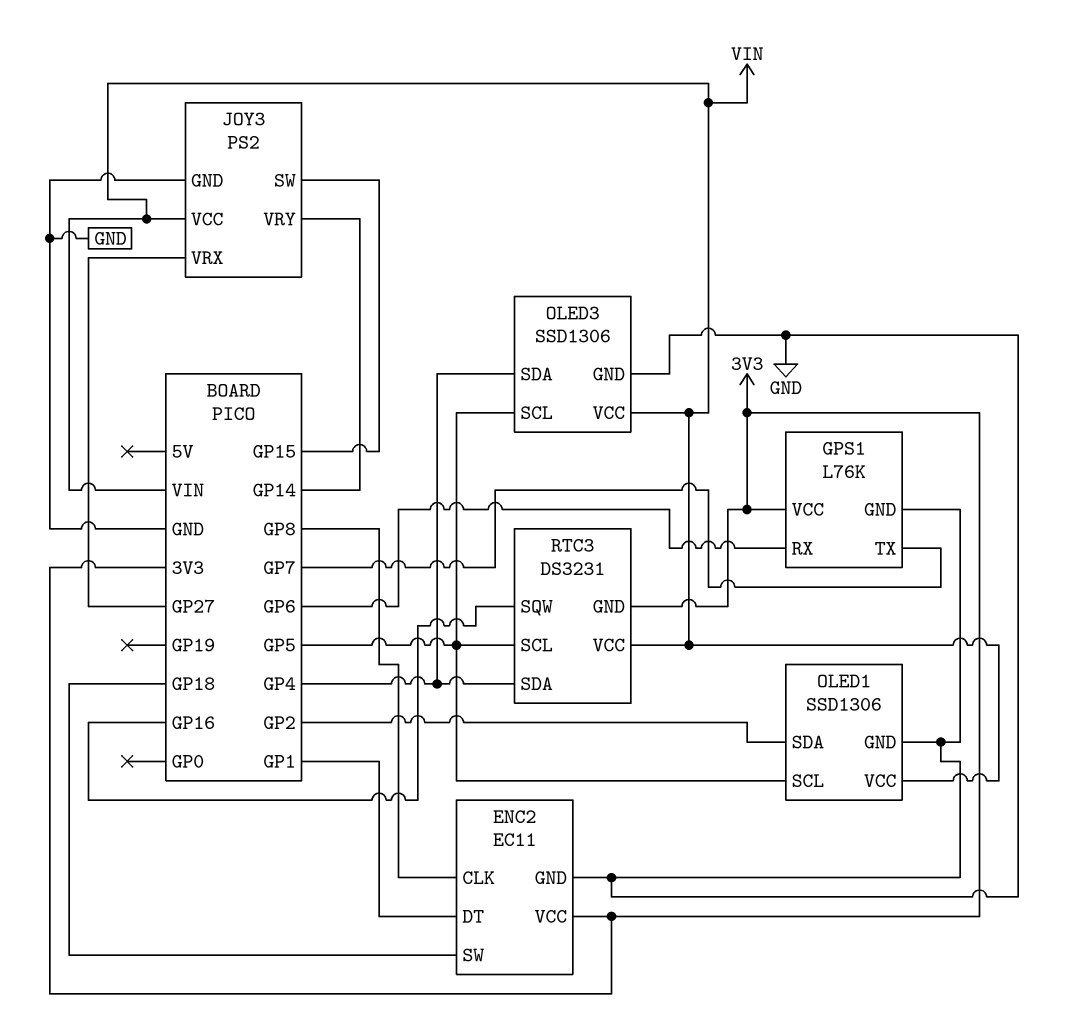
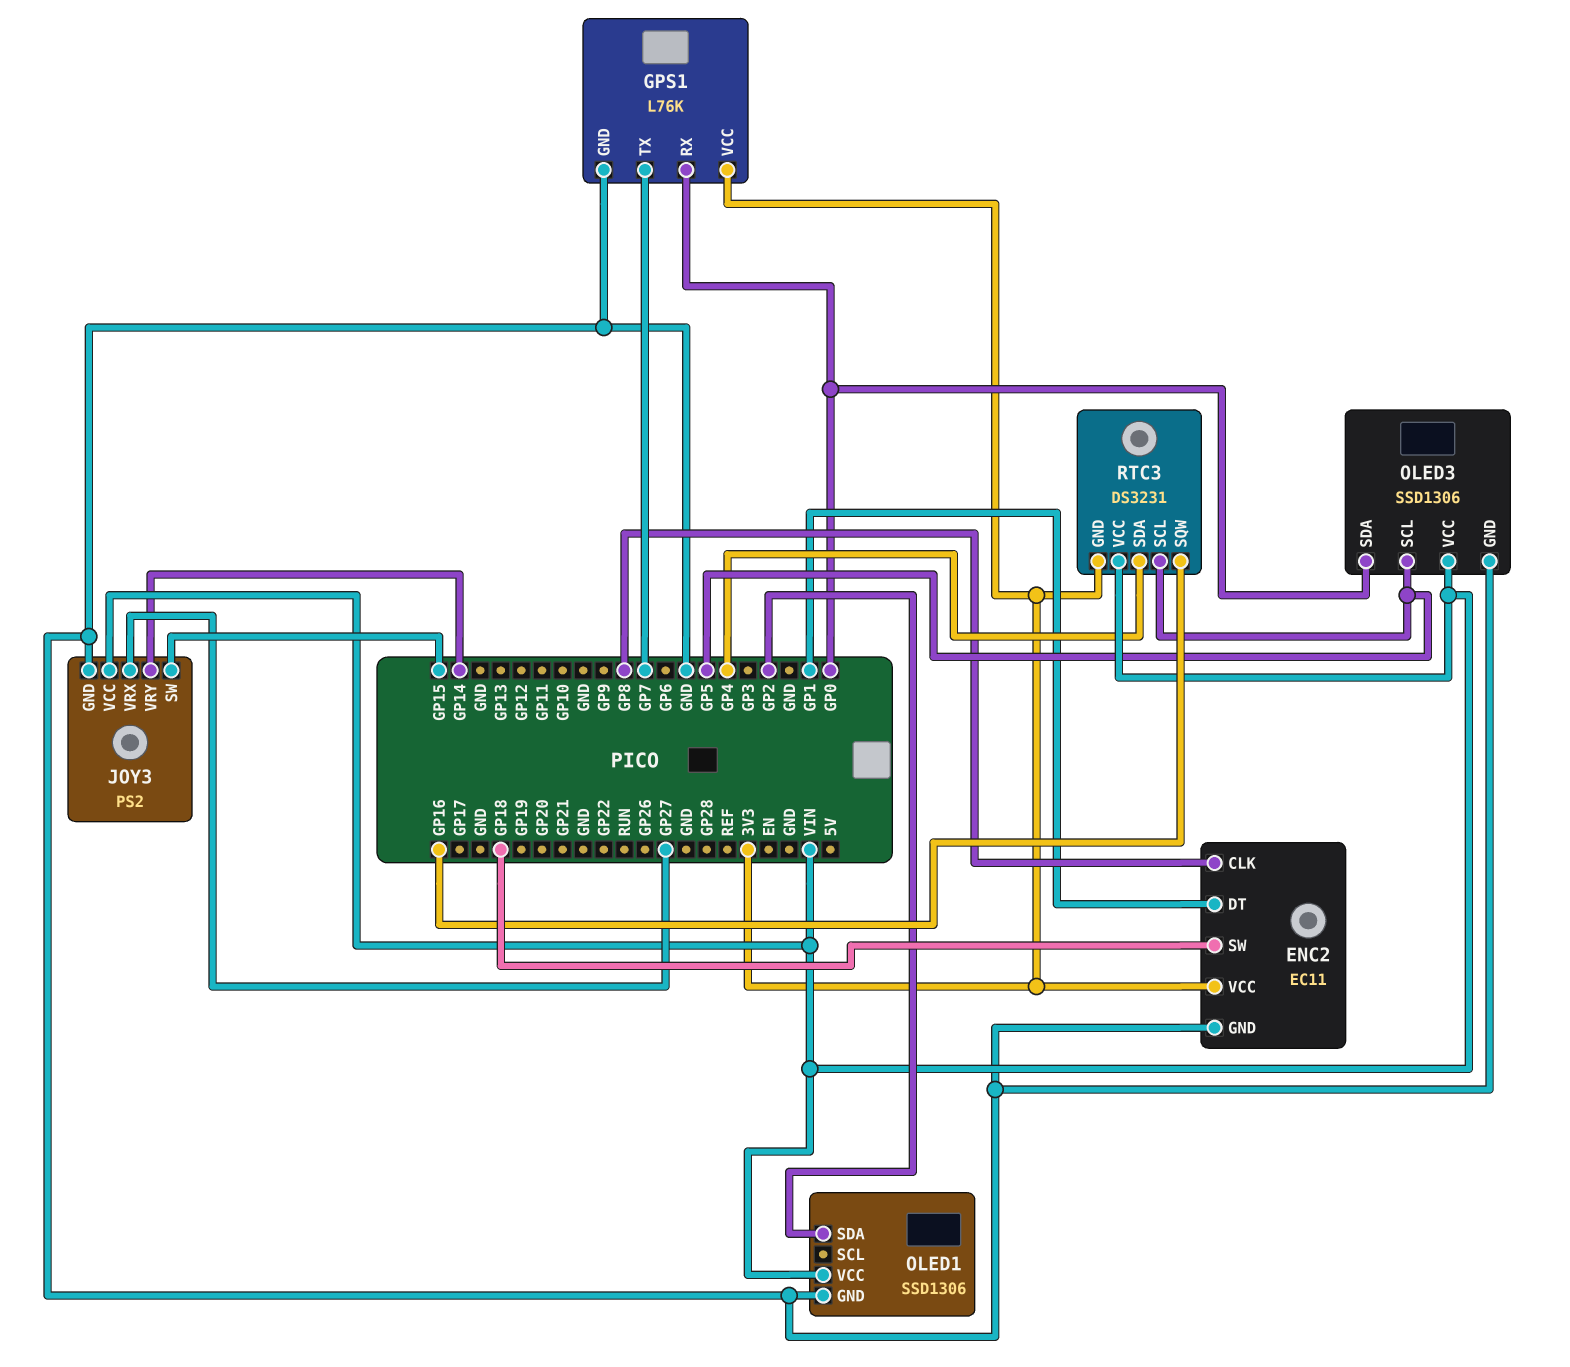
GPS1 pin RX: GP6 -> GP0
OLED1 pin SCL: GP5 -> none
OLED3 pin SDA: GP4 -> GP0

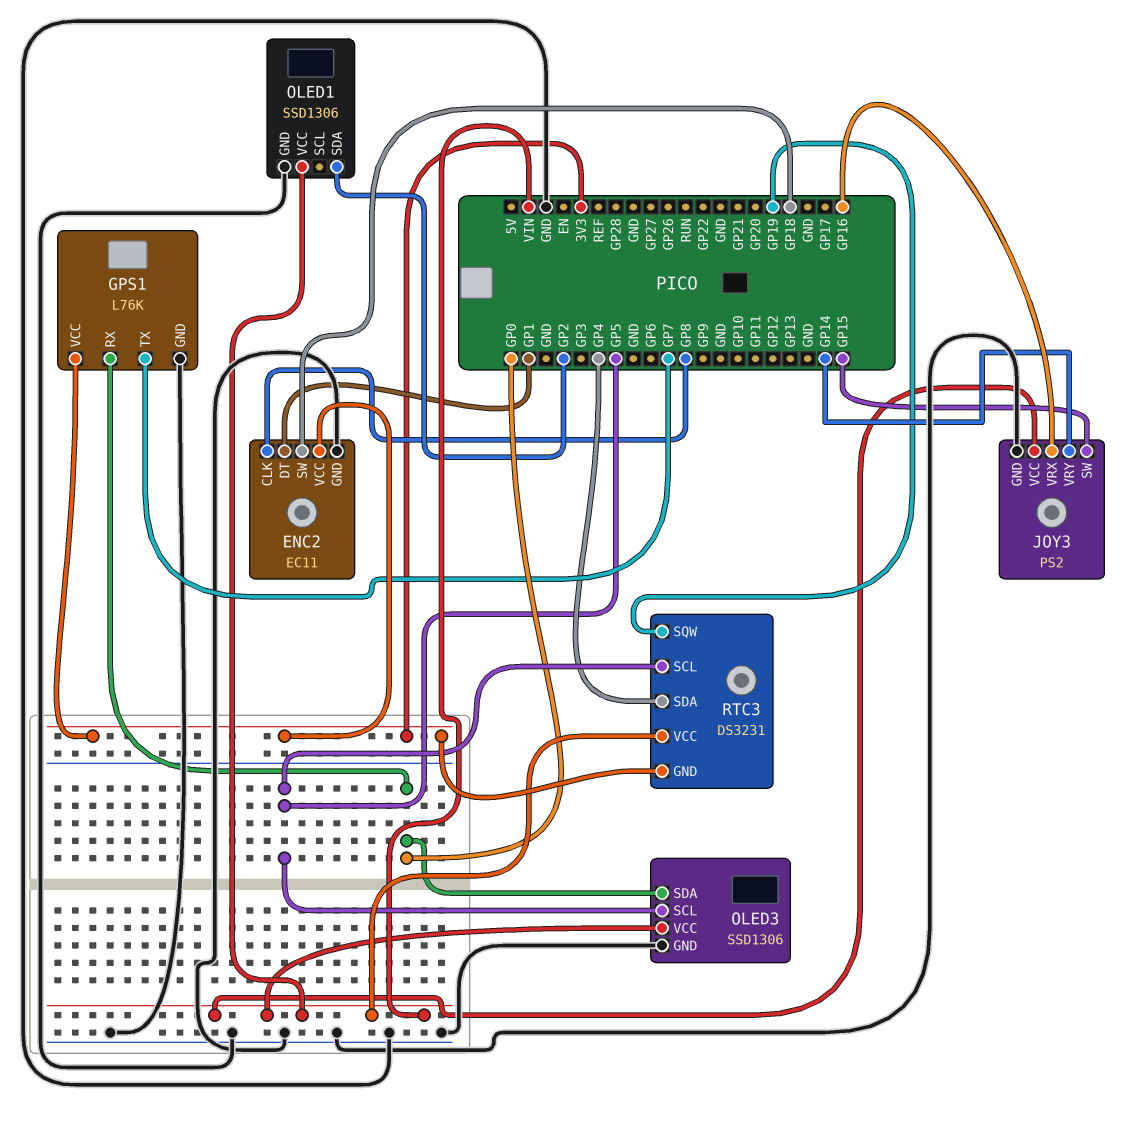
JOY3 pin VRX: GP27 -> GP16
RTC3 pin SQW: GP16 -> GP19

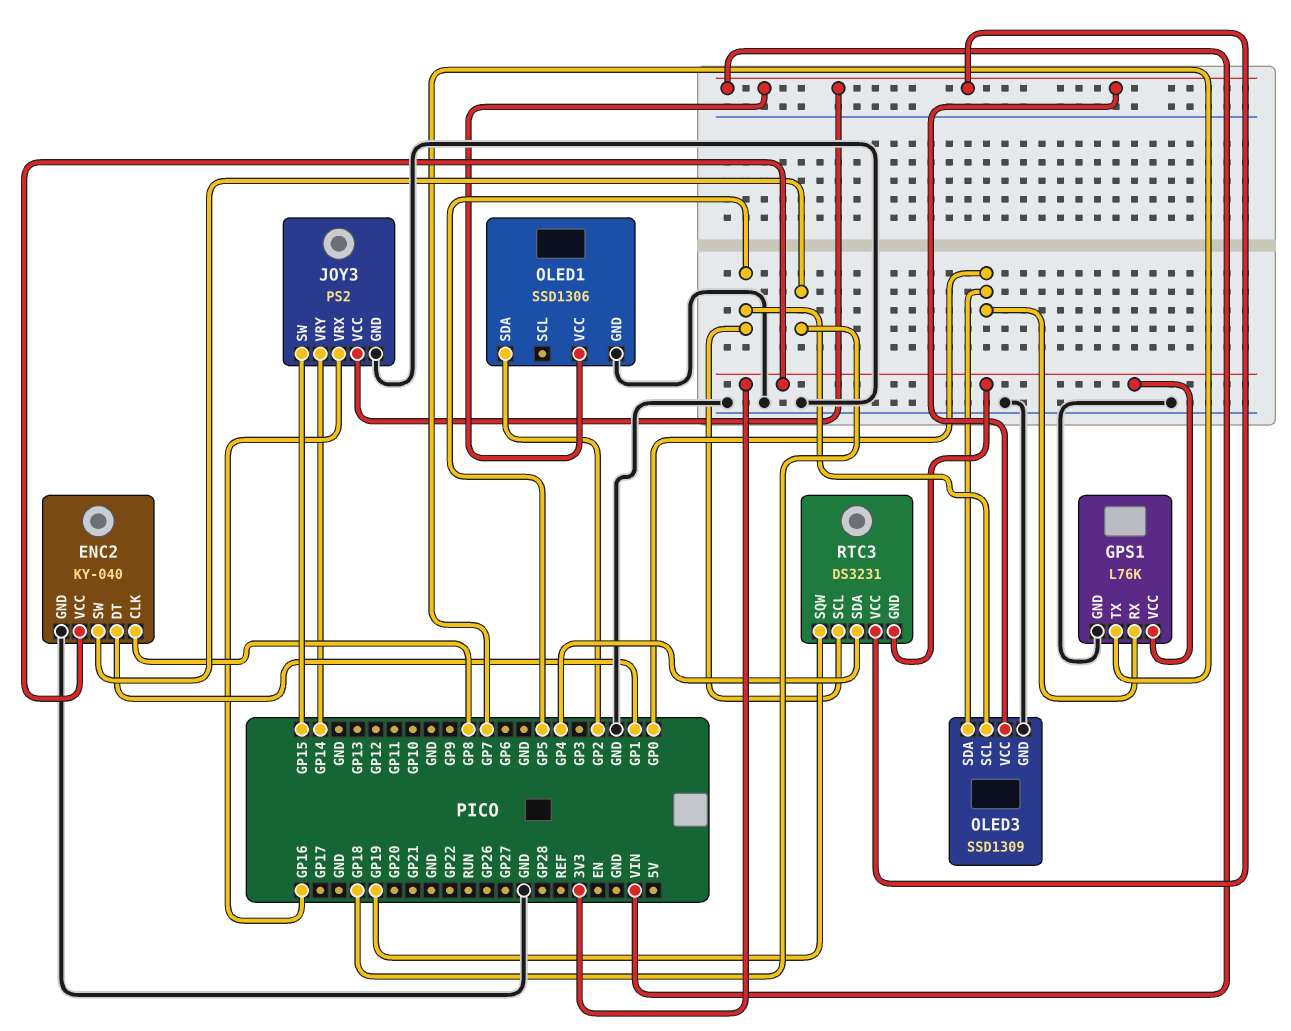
ENC2: EC11 -> KY-040
OLED3: SSD1306 -> SSD1309

